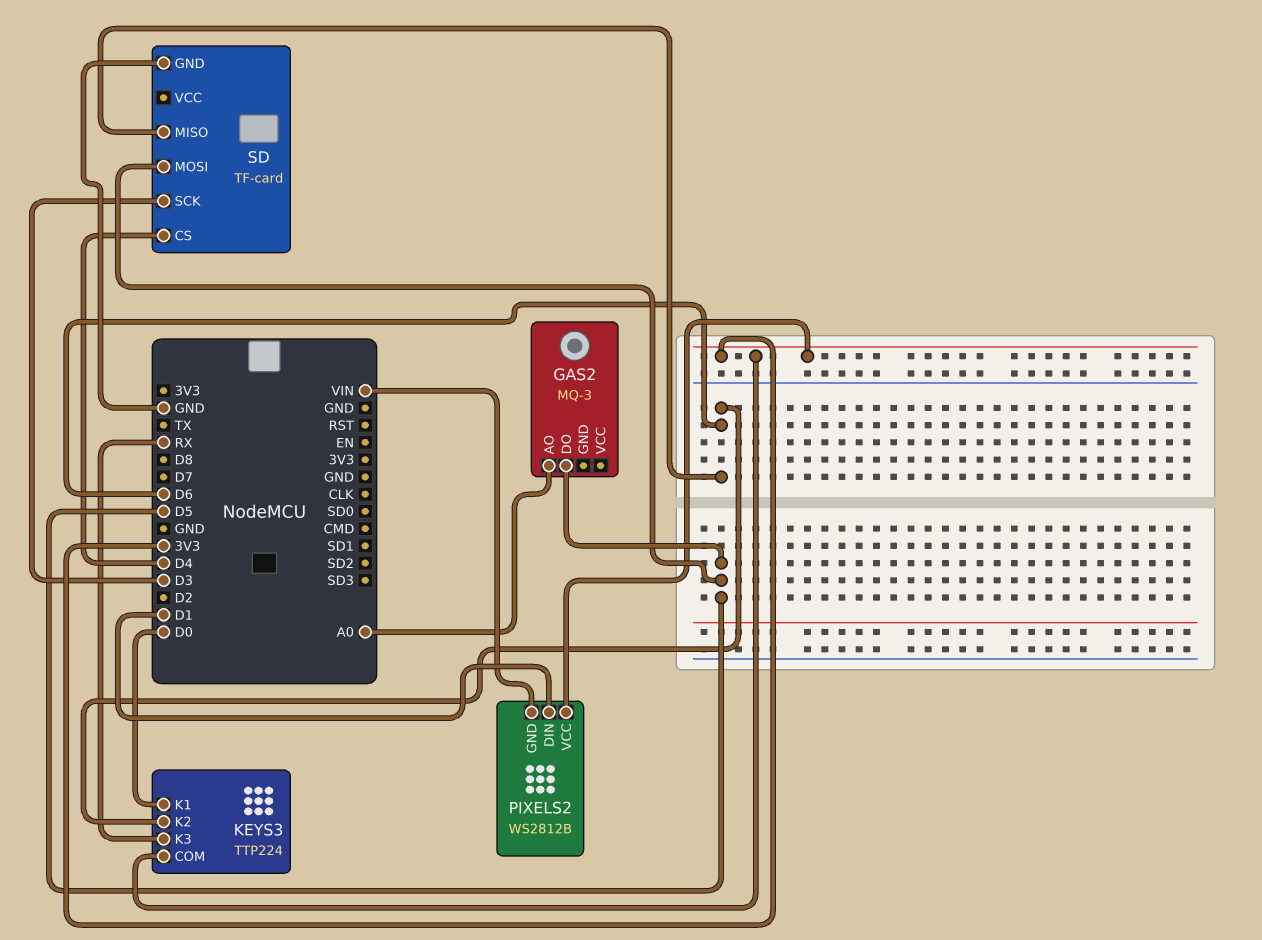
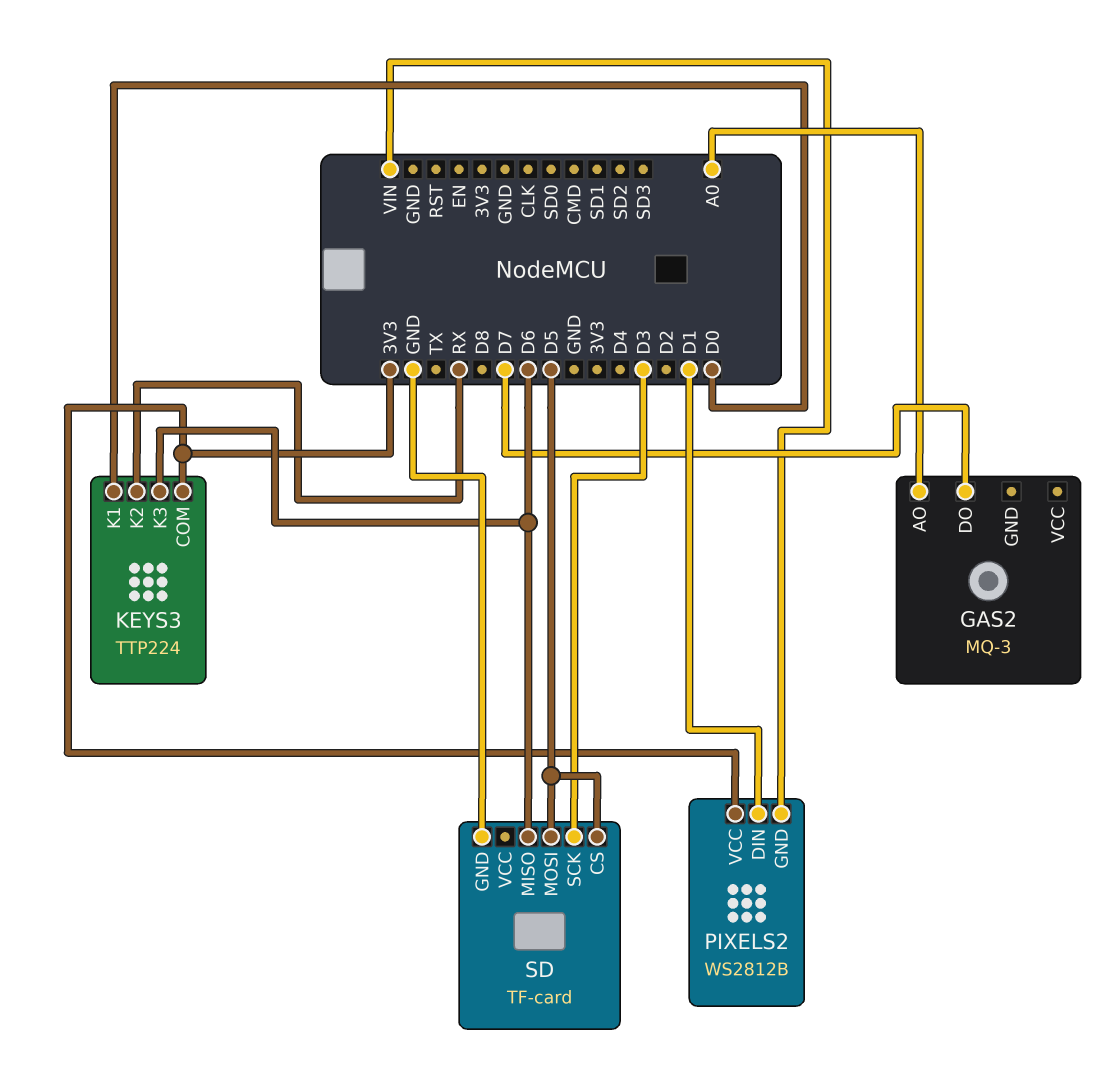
GAS2 pin DO: D5 -> D7
KEYS3 pin K2: D6 -> RX
KEYS3 pin K3: RX -> D6
SD pin CS: D4 -> D5

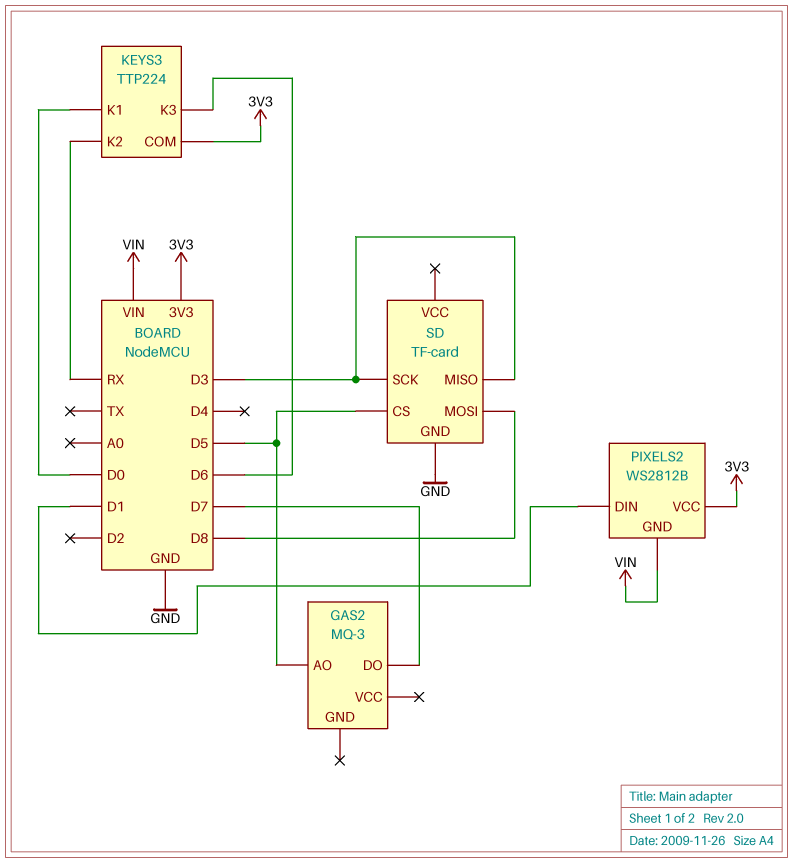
GAS2 pin AO: A0 -> D5
SD pin MISO: D6 -> D3
SD pin MOSI: D5 -> D8

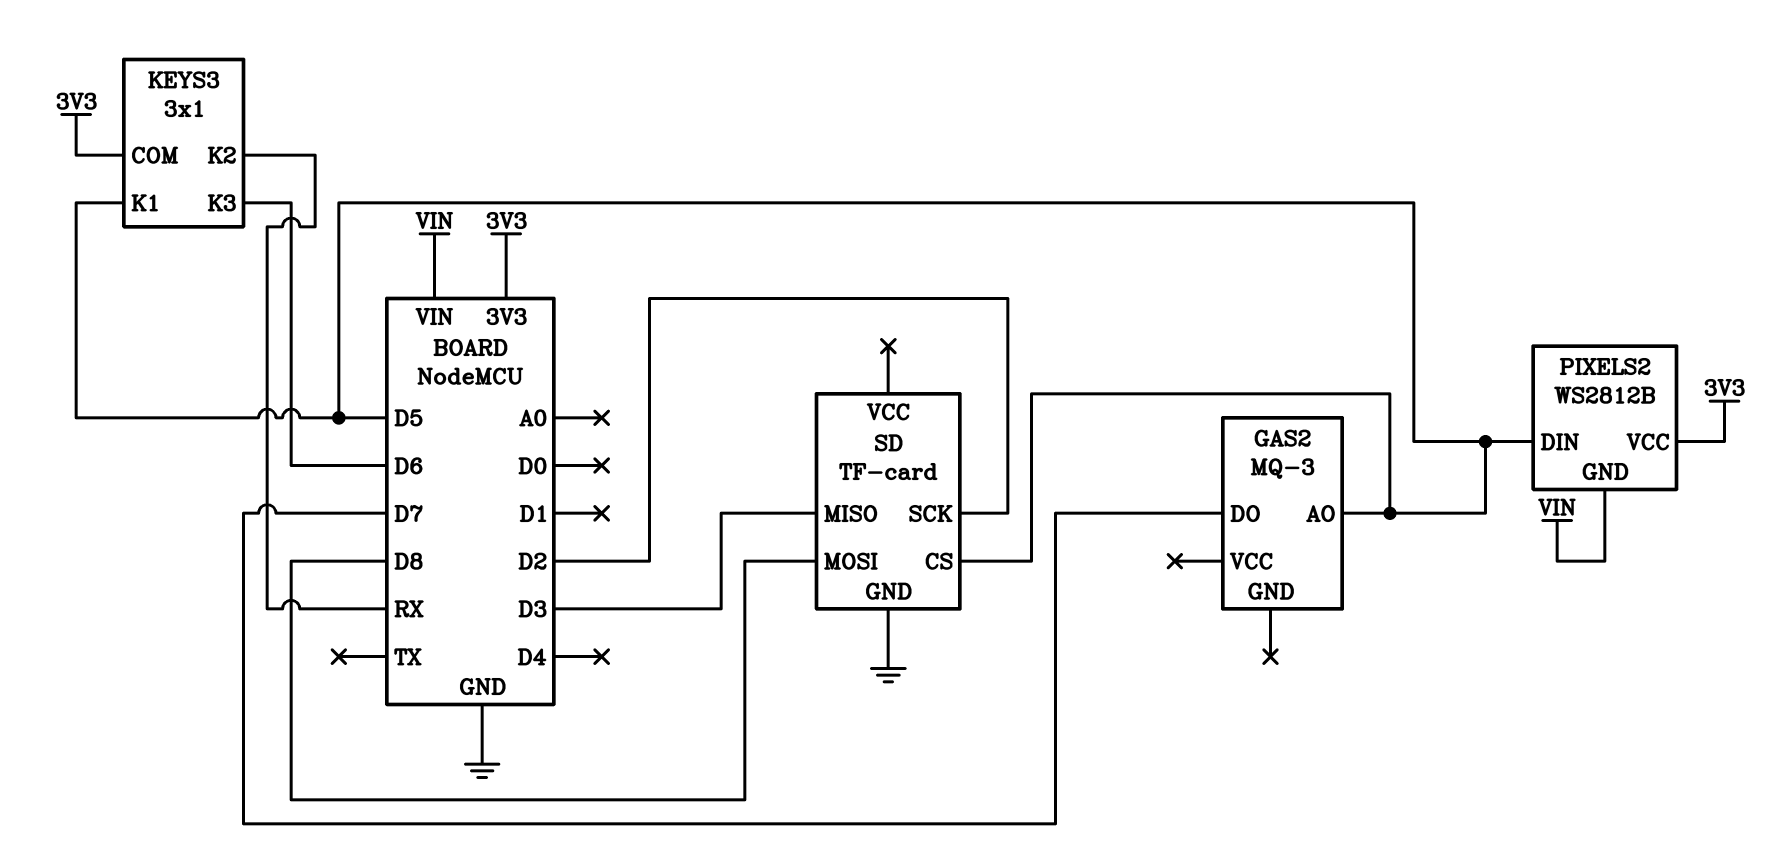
KEYS3: TTP224 -> 3x1
KEYS3 pin K1: D0 -> D5
PIXELS2 pin DIN: D1 -> D5
SD pin SCK: D3 -> D2

